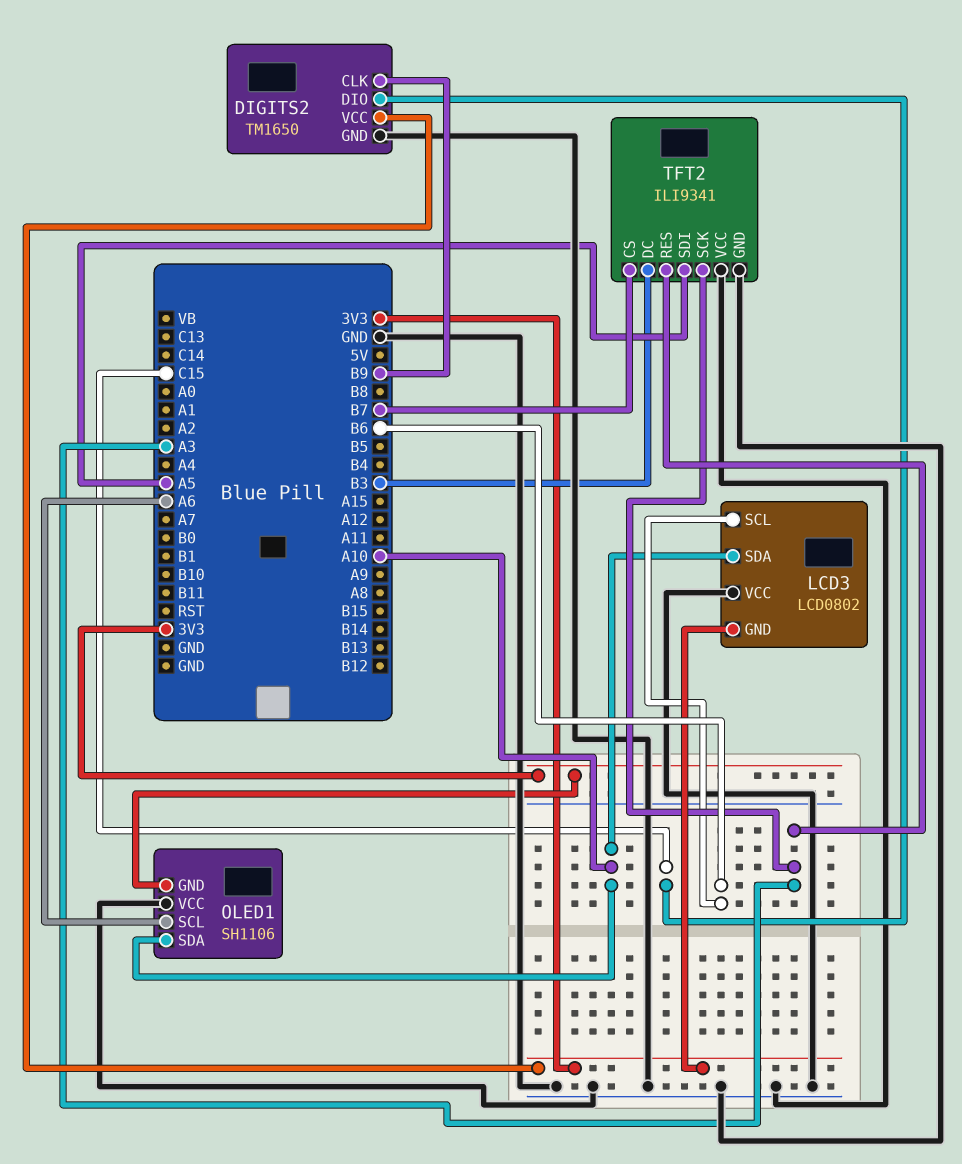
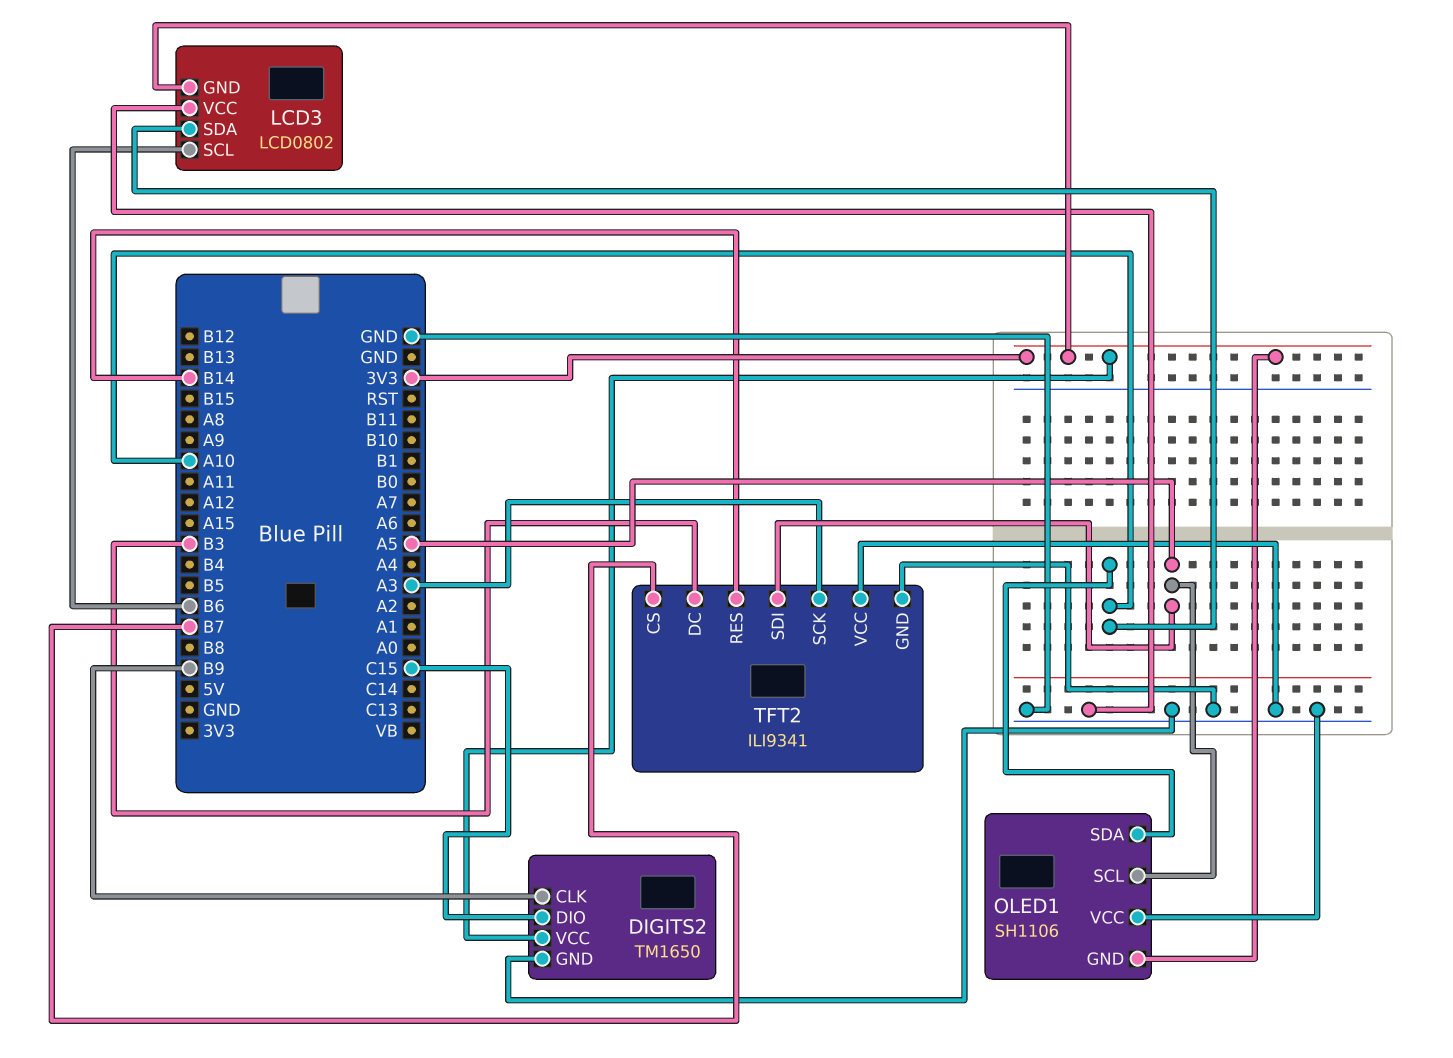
OLED1 pin SCL: A6 -> A5
TFT2 pin RES: A3 -> B14

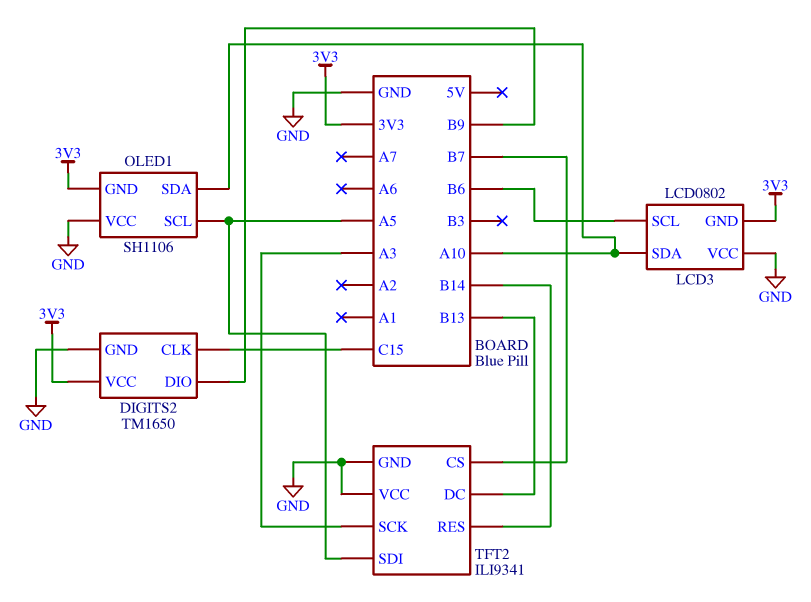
DIGITS2 pin CLK: B9 -> C15
DIGITS2 pin DIO: C15 -> B9
TFT2 pin DC: B3 -> B13

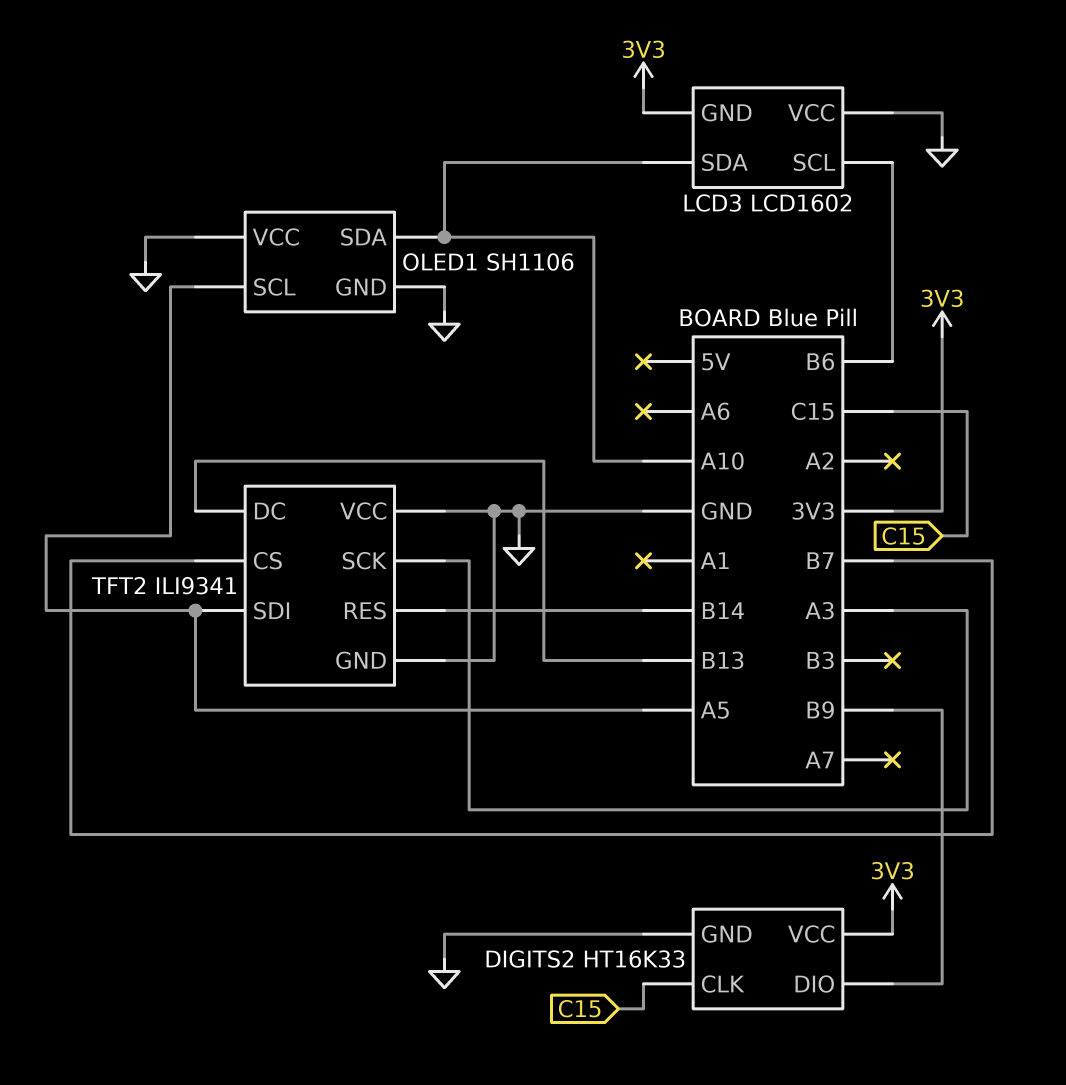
DIGITS2: TM1650 -> HT16K33
LCD3: LCD0802 -> LCD1602
OLED1 pin GND: 3V3 -> GND

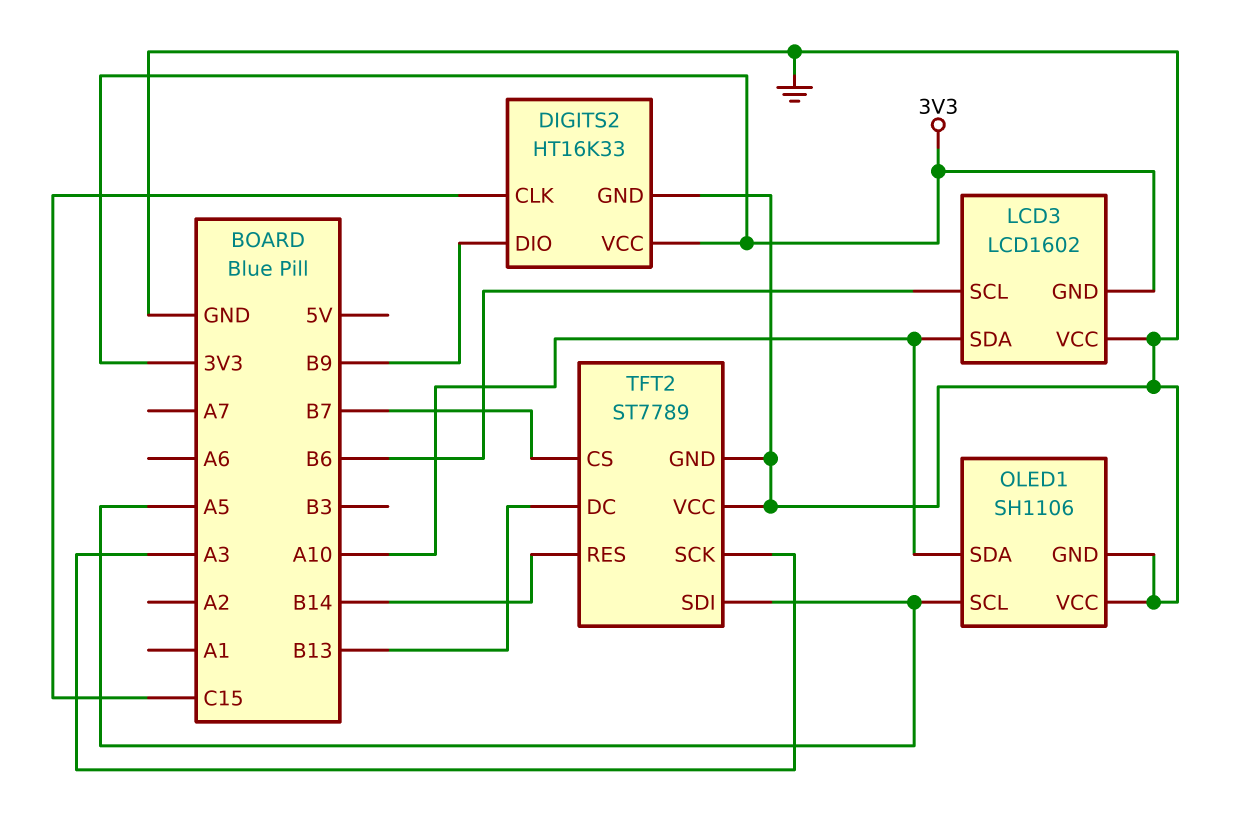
TFT2: ILI9341 -> ST7789

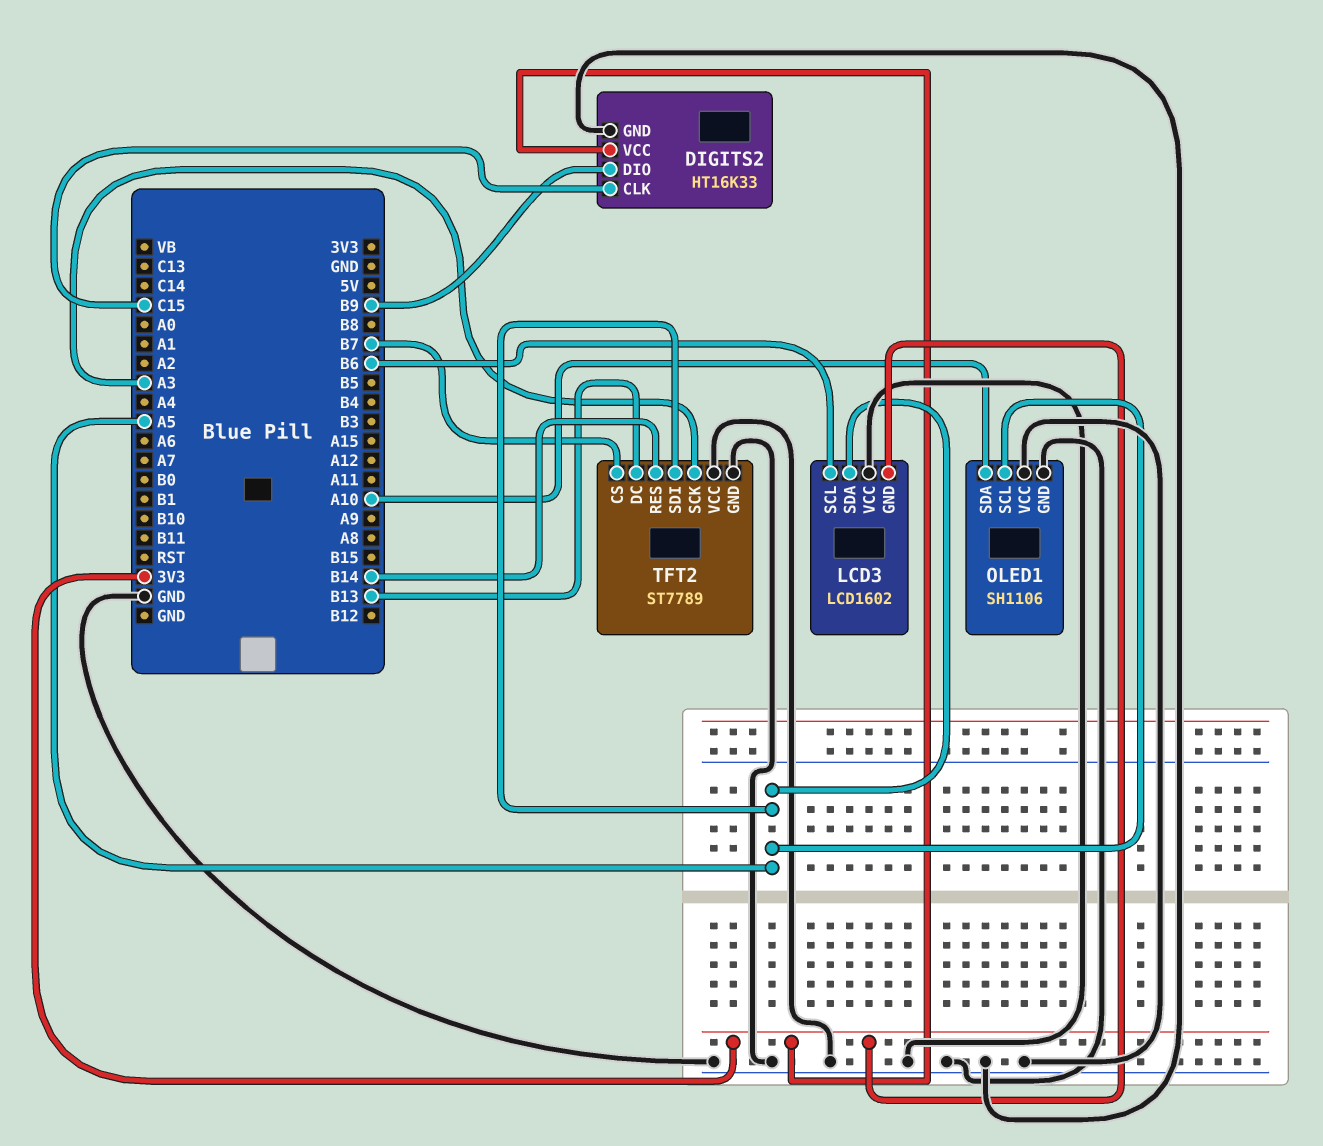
LCD3 pin SDA: A10 -> A5

